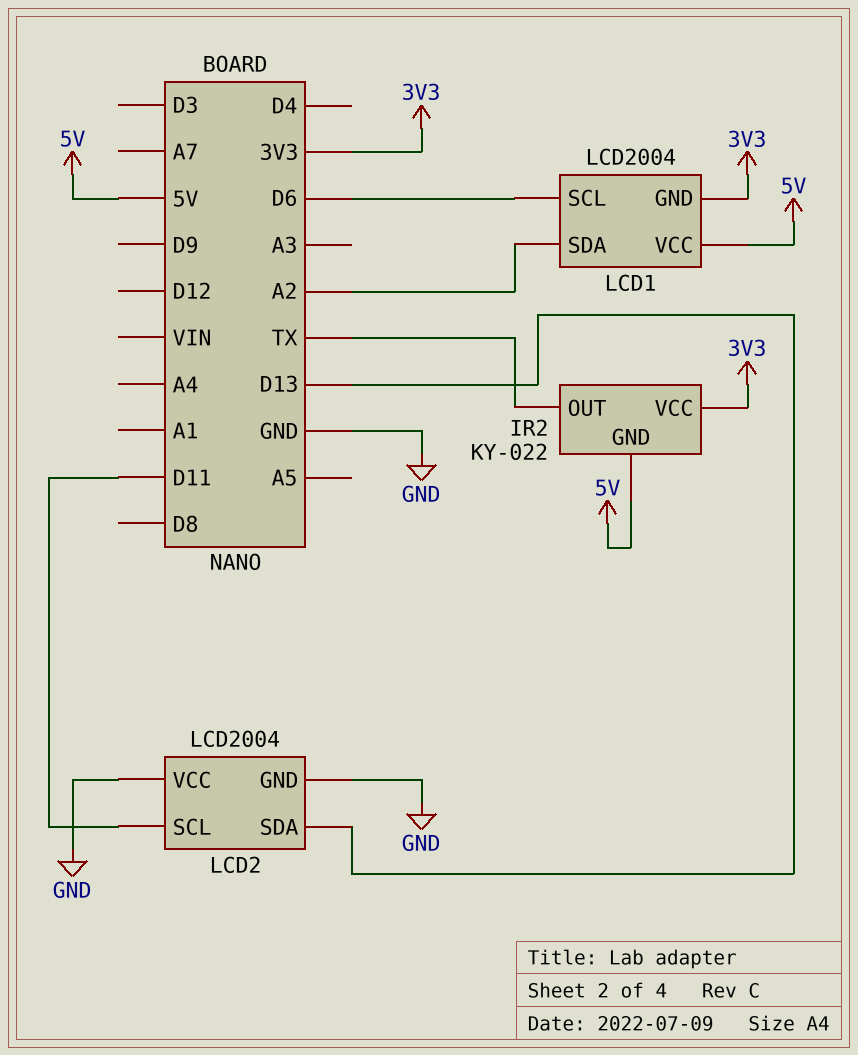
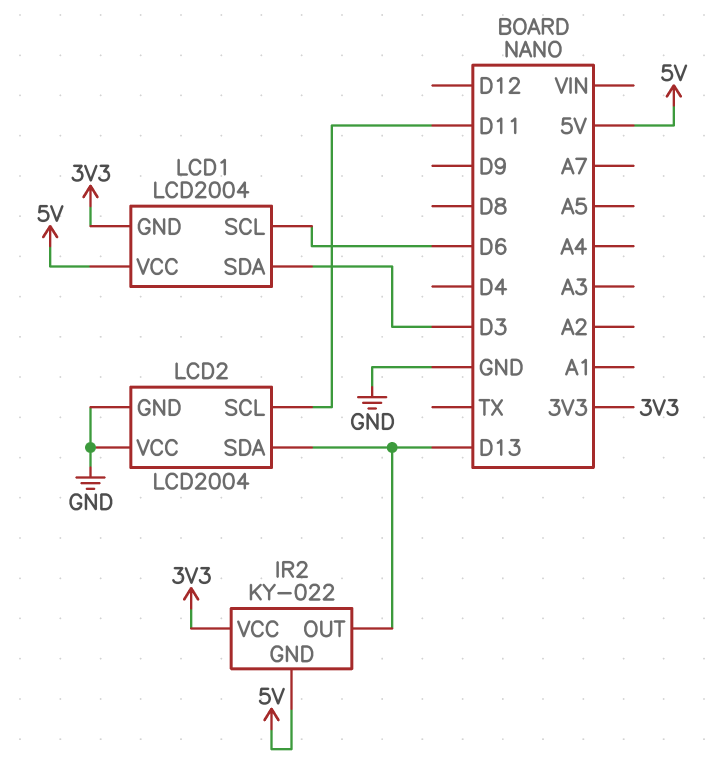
IR2 pin OUT: TX -> D13
LCD1 pin SDA: A2 -> D3

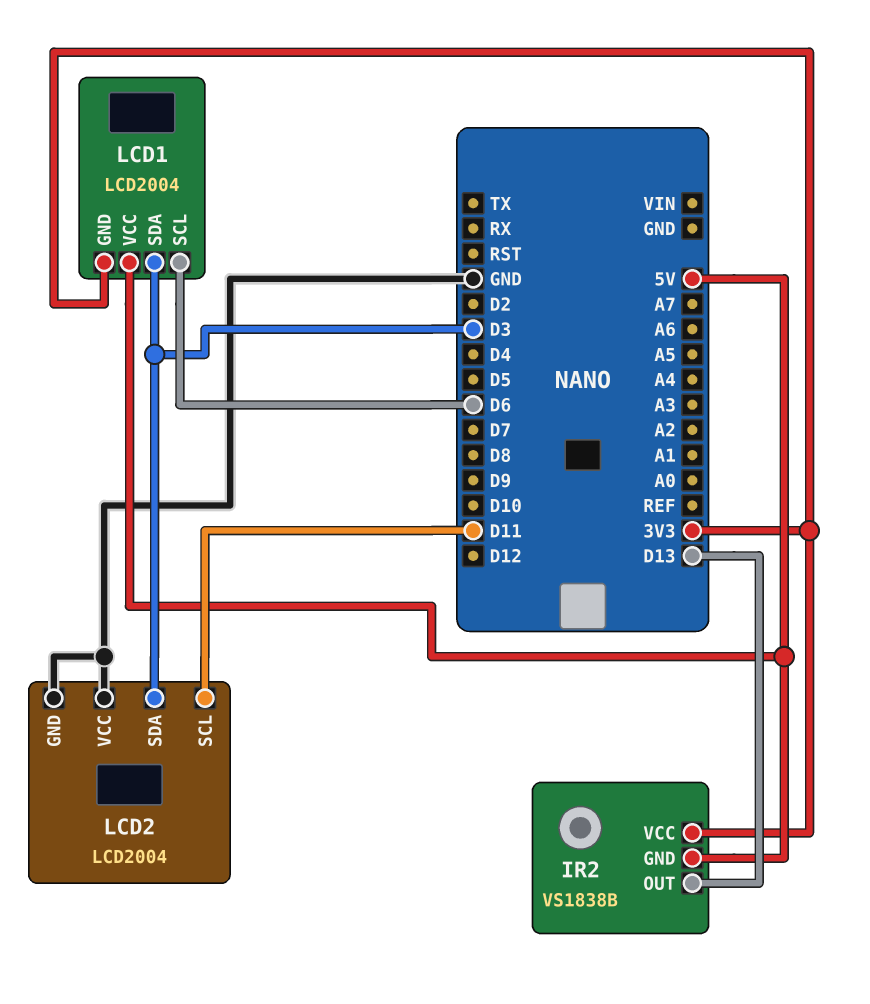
IR2: KY-022 -> VS1838B
LCD2 pin SDA: D13 -> D3

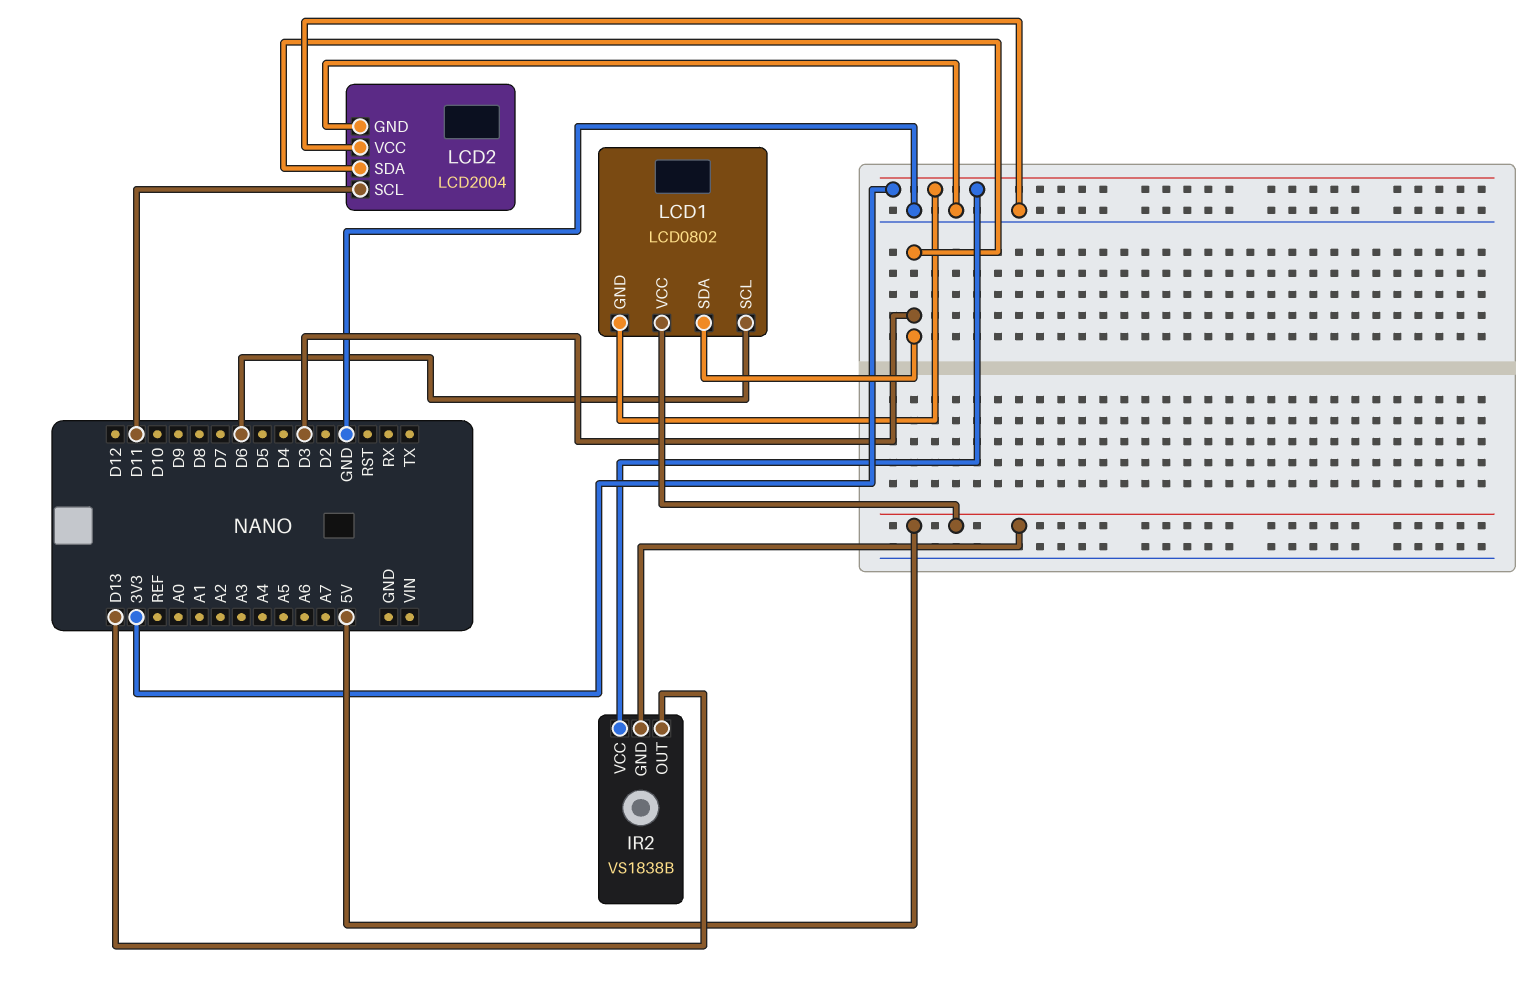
LCD1: LCD2004 -> LCD0802

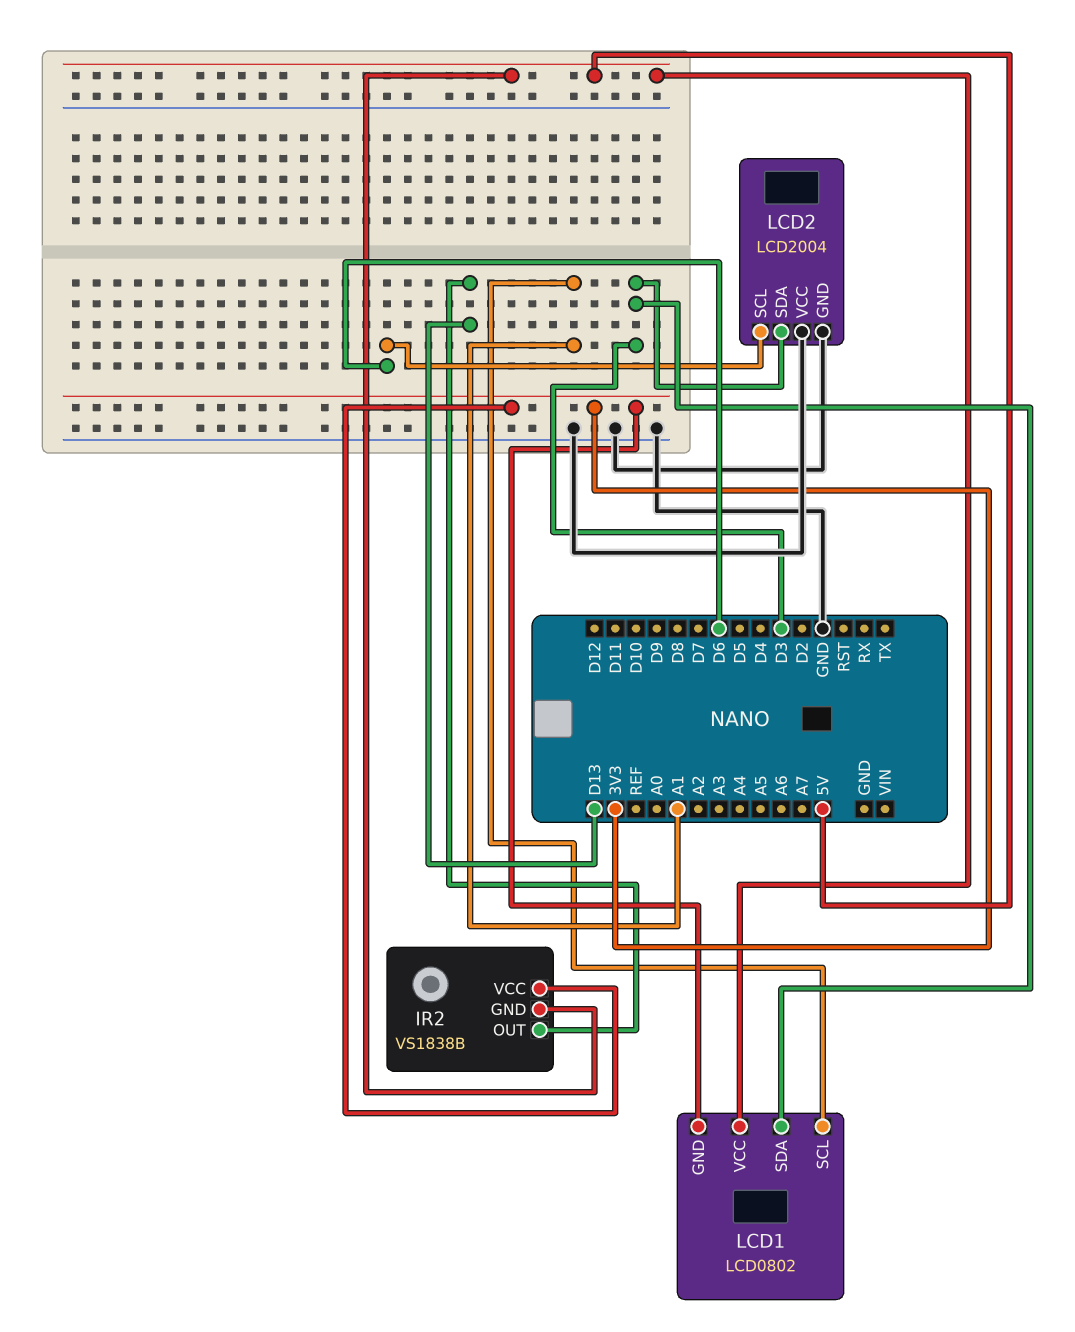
LCD1 pin SCL: D6 -> A1
LCD2 pin SCL: D11 -> D6

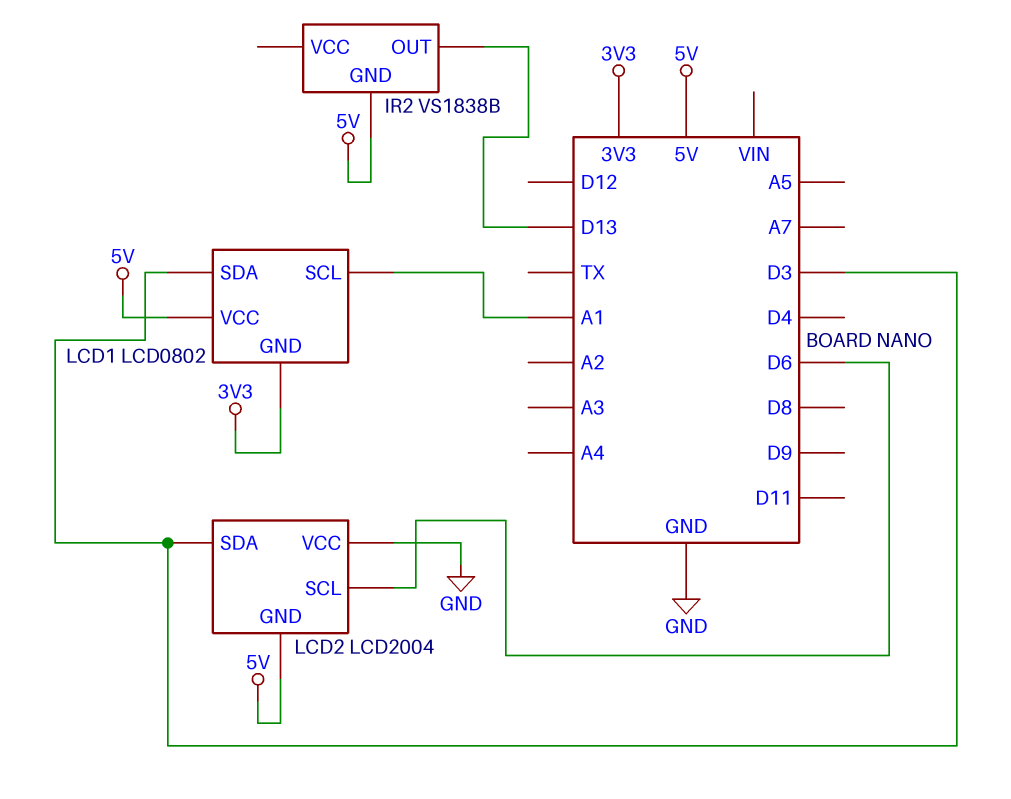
IR2 pin VCC: 3V3 -> none
LCD2 pin GND: GND -> 5V

